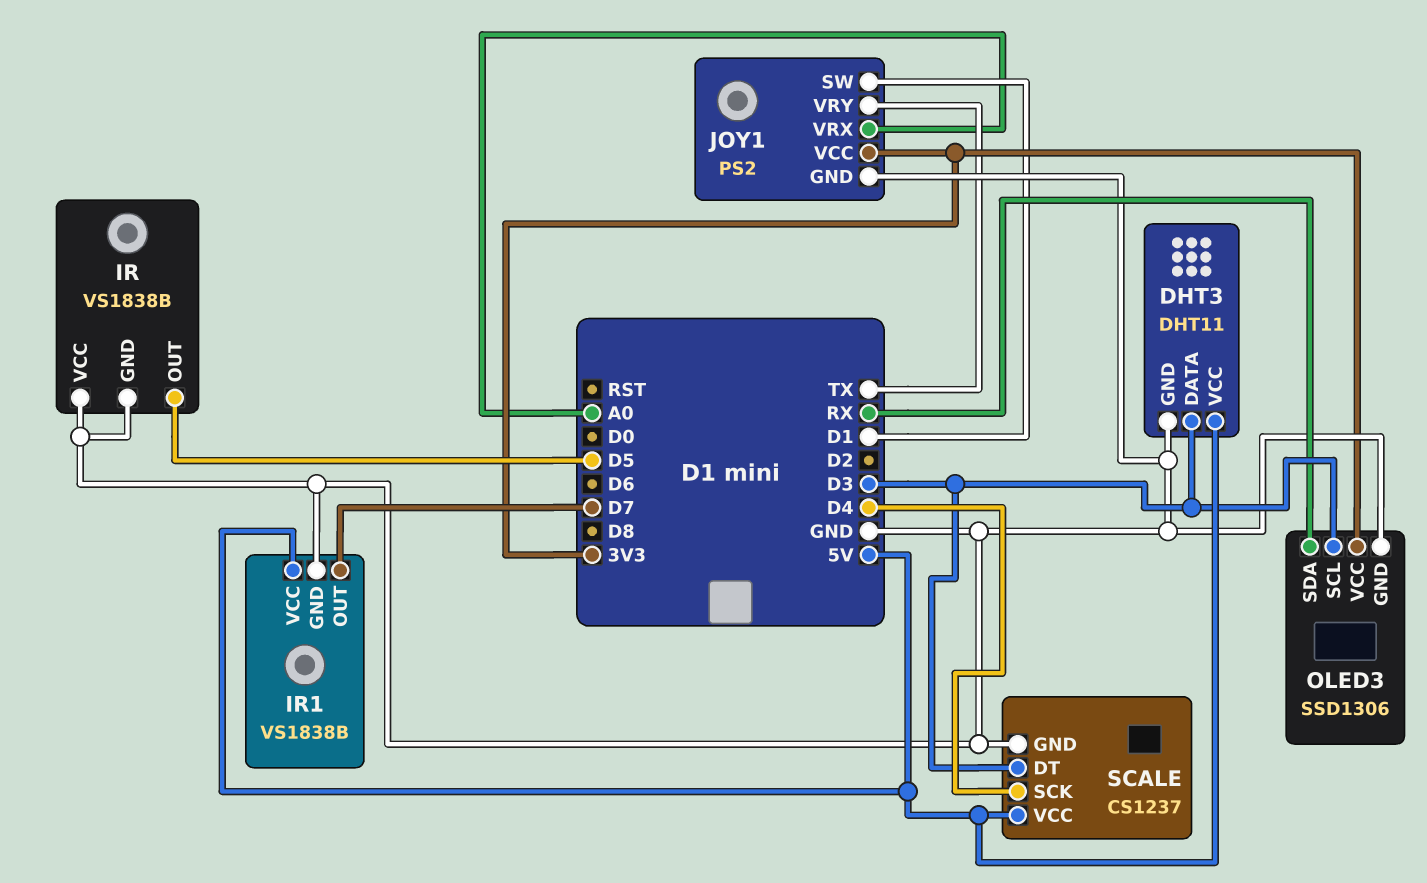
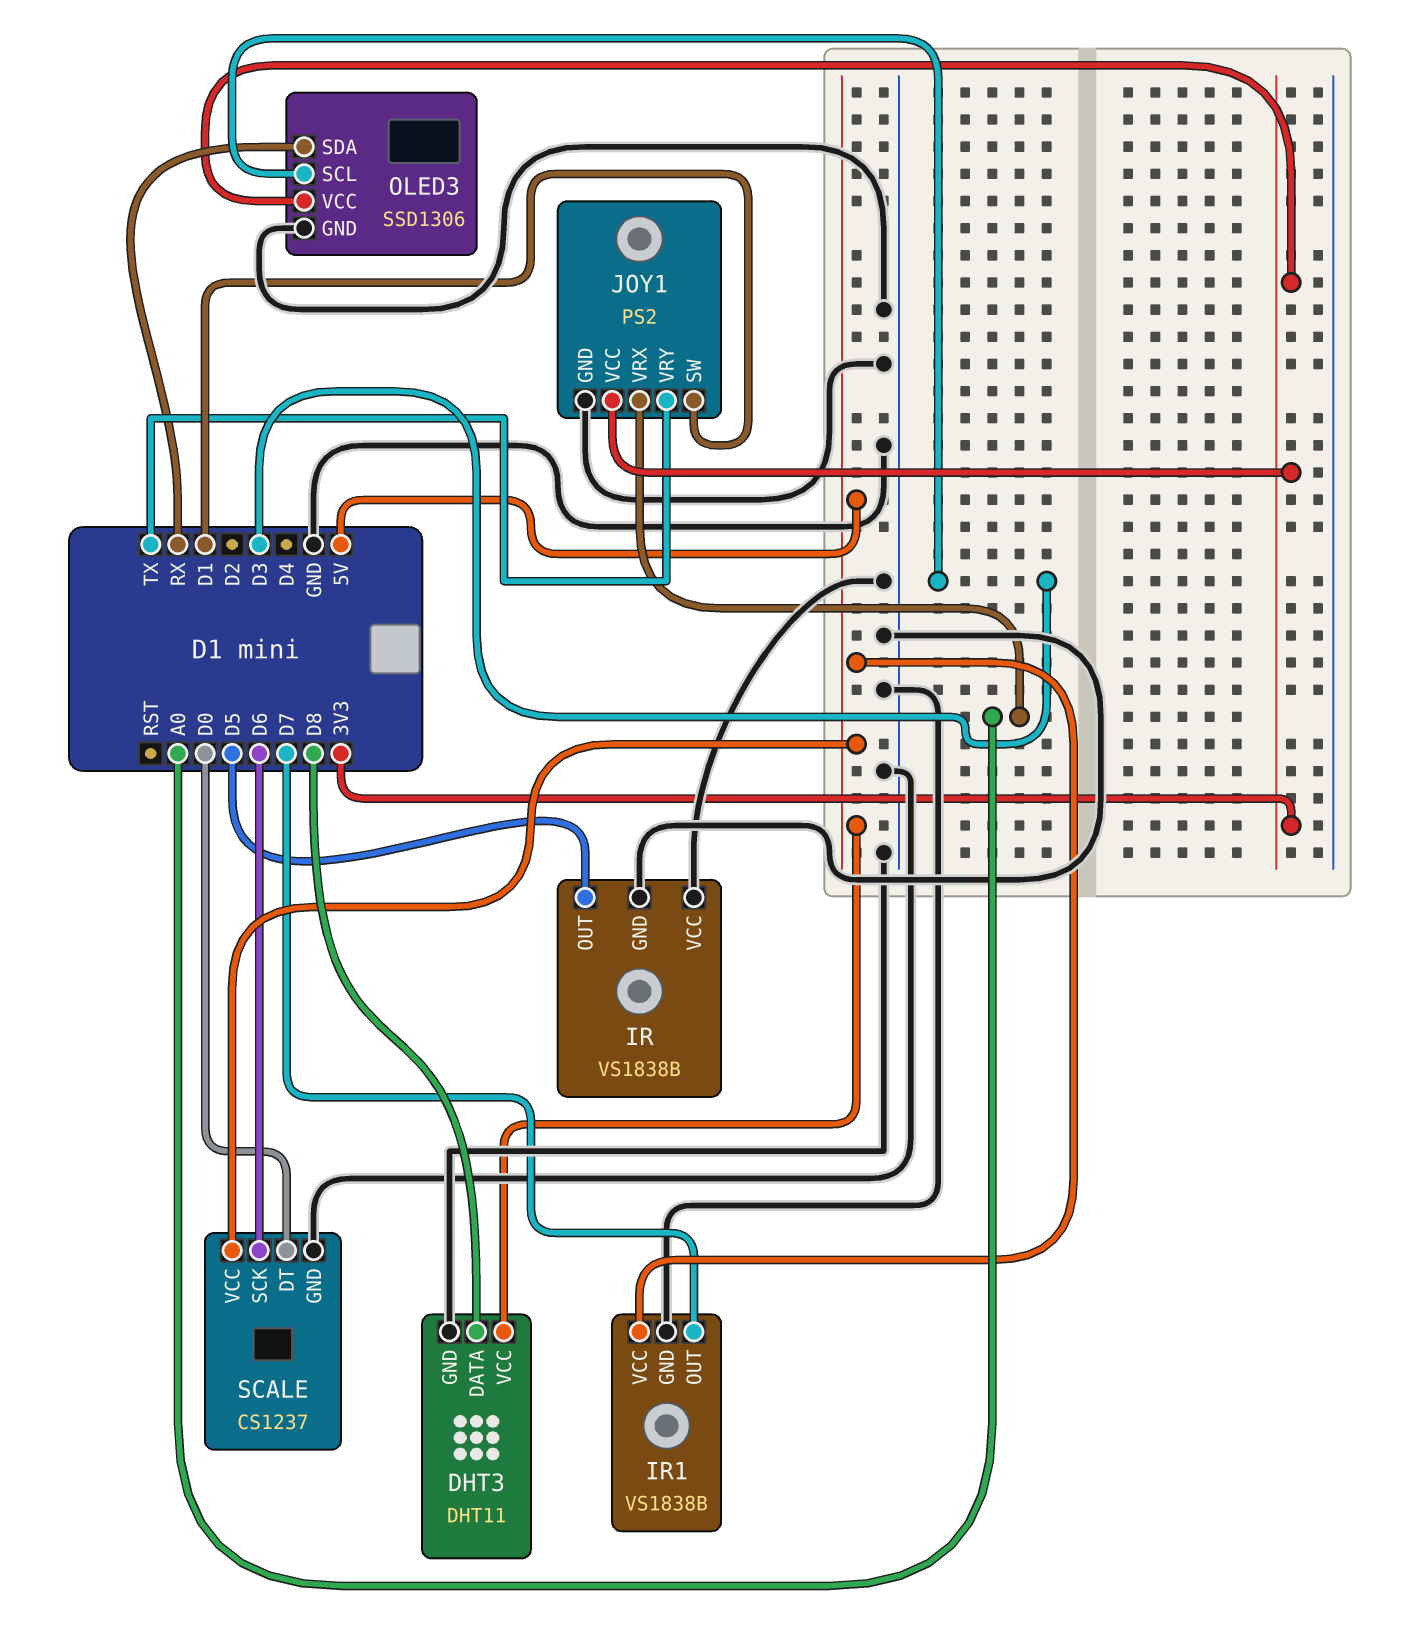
DHT3 pin DATA: D3 -> D8
SCALE pin DT: D3 -> D0
SCALE pin SCK: D4 -> D6

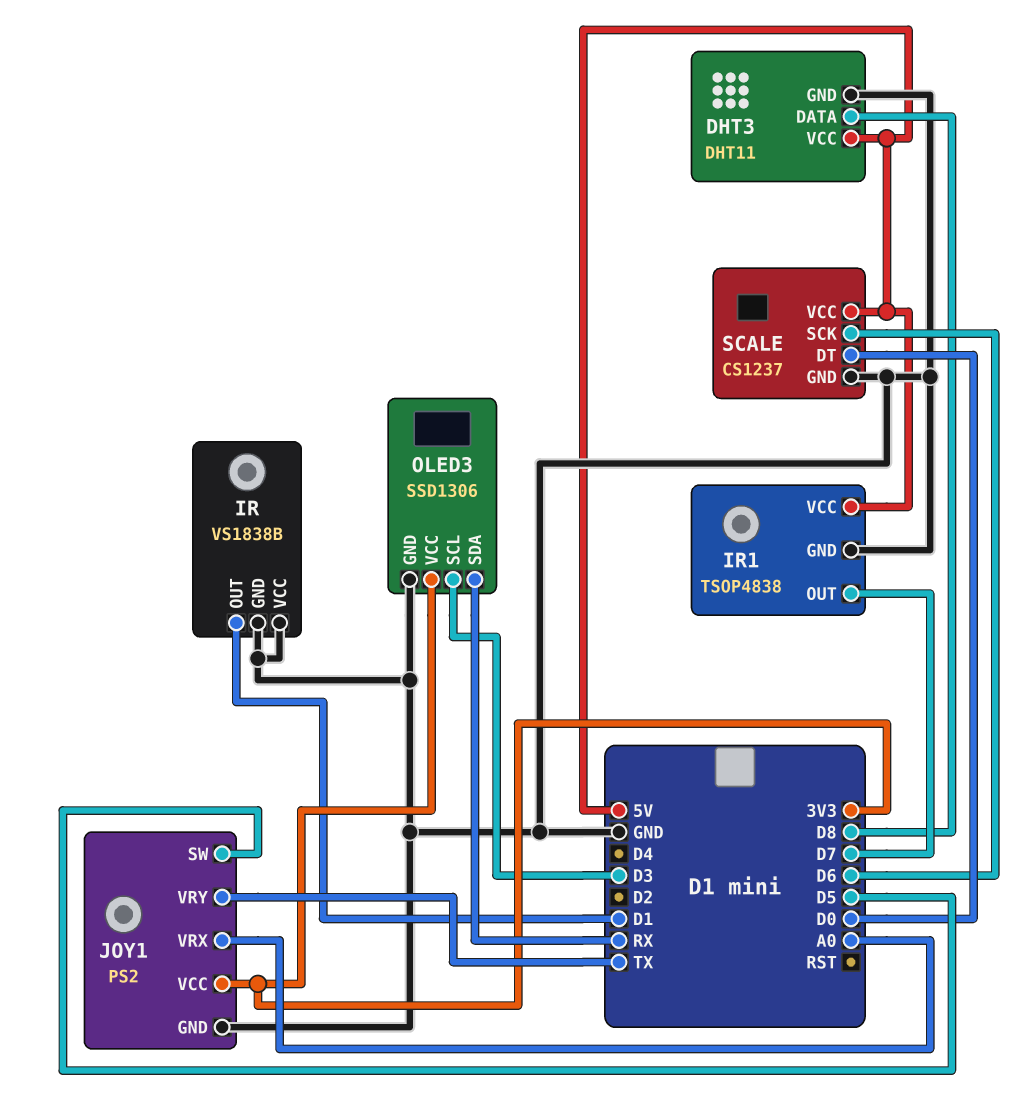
IR pin OUT: D5 -> D1
IR1: VS1838B -> TSOP4838
JOY1 pin SW: D1 -> D5

